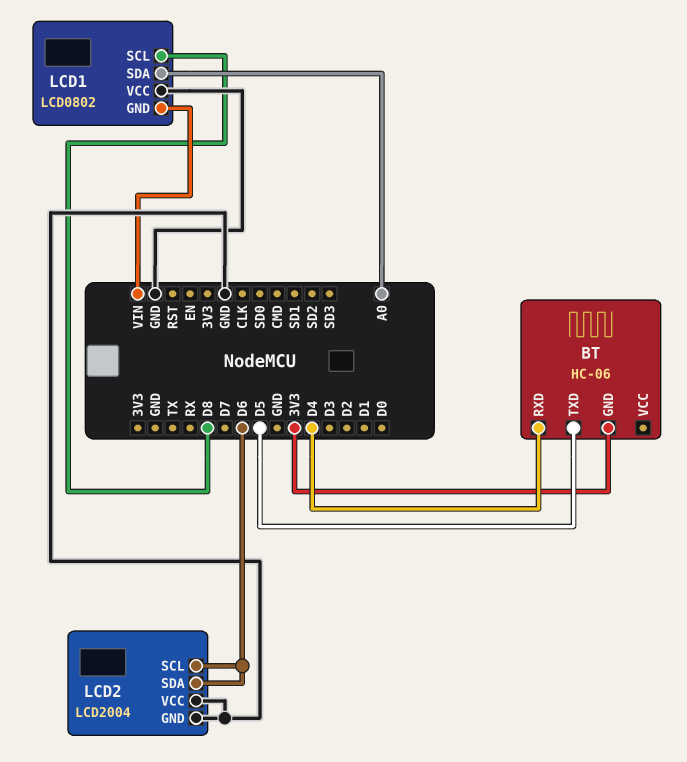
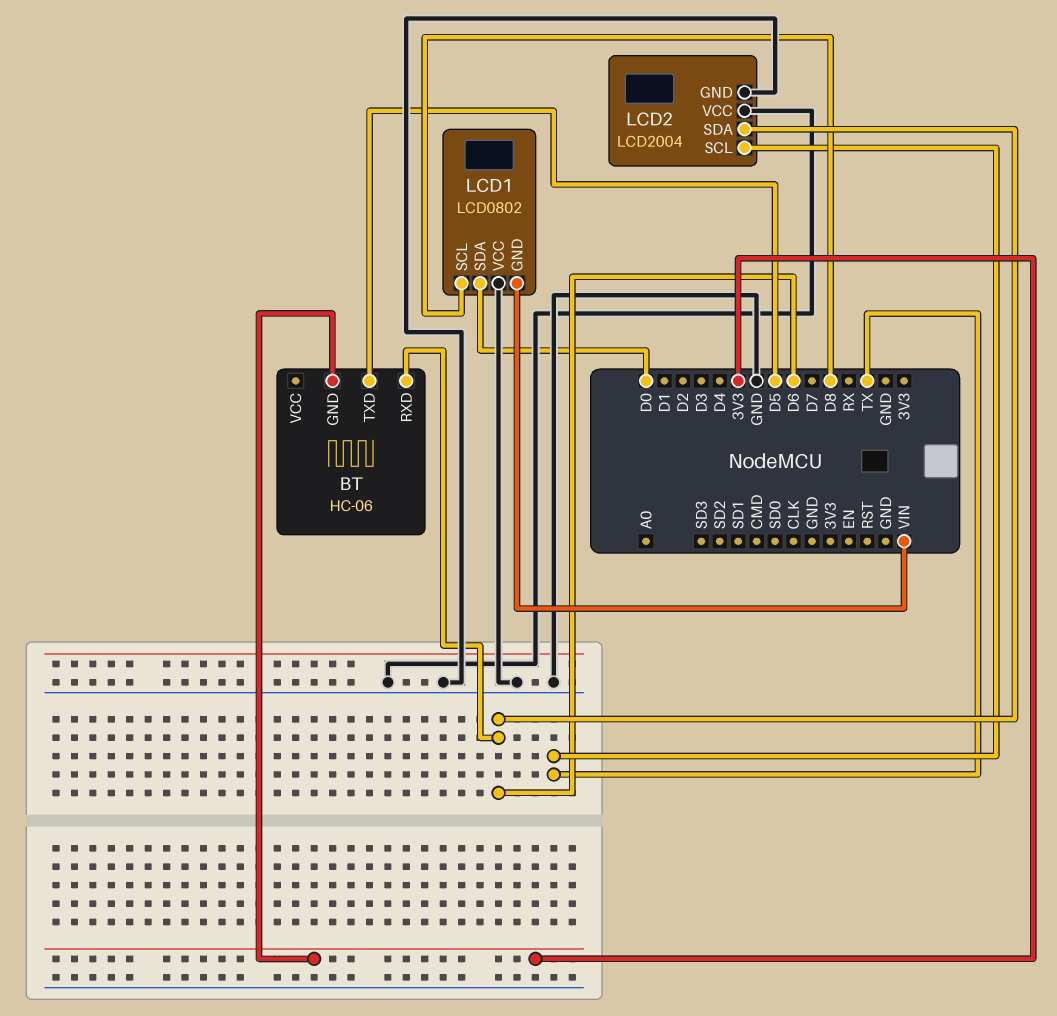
BT pin RXD: D4 -> D6
LCD1 pin SDA: A0 -> D0
LCD2 pin SCL: D6 -> TX

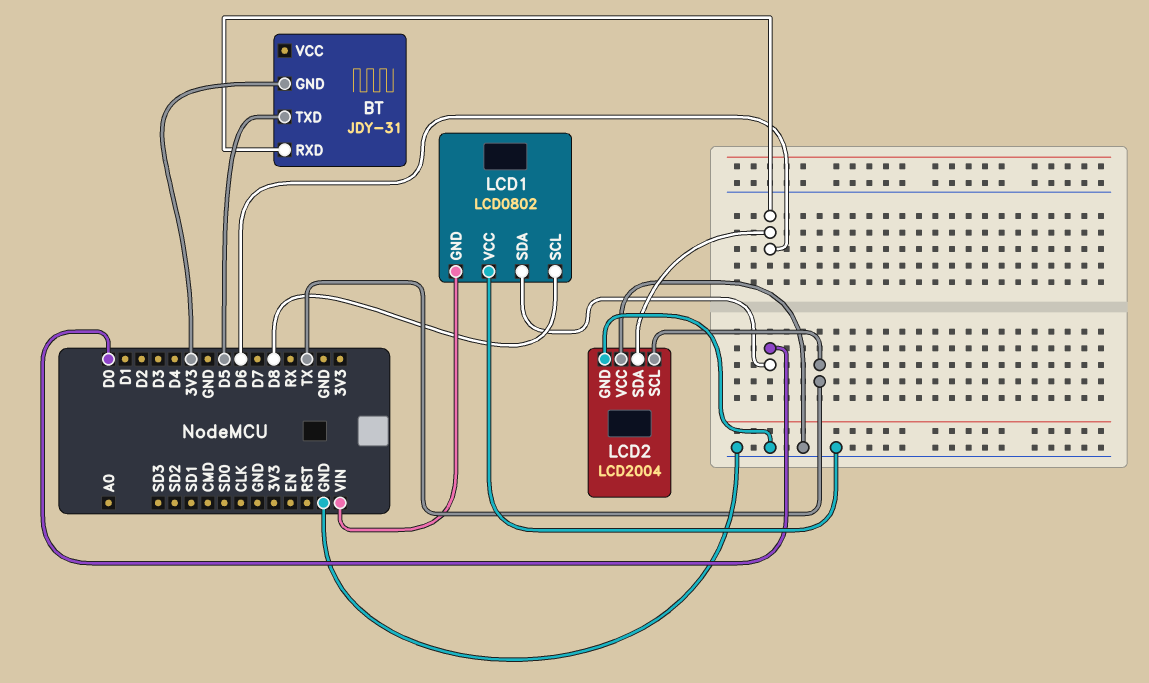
BT: HC-06 -> JDY-31

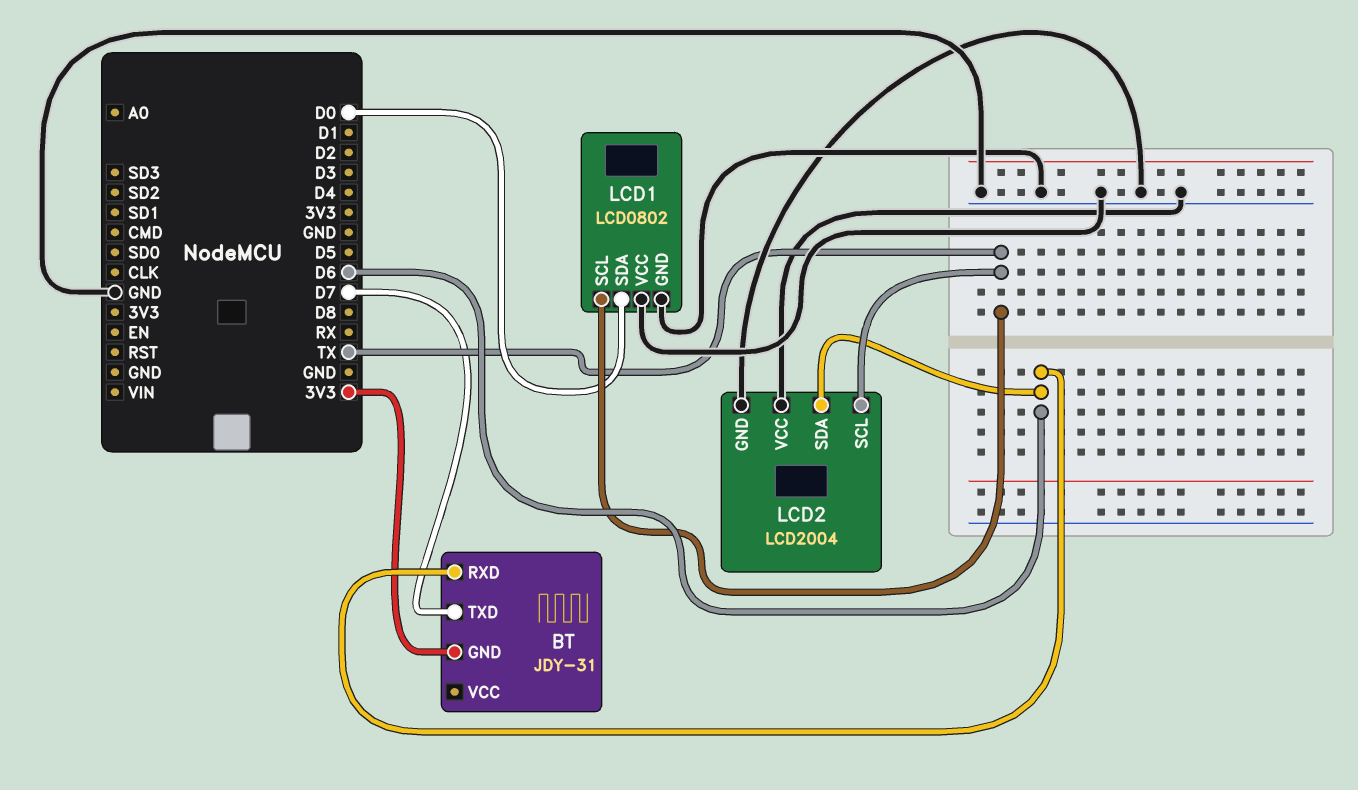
BT pin TXD: D5 -> D7
LCD1 pin GND: VIN -> GND
LCD1 pin SCL: D8 -> TX

